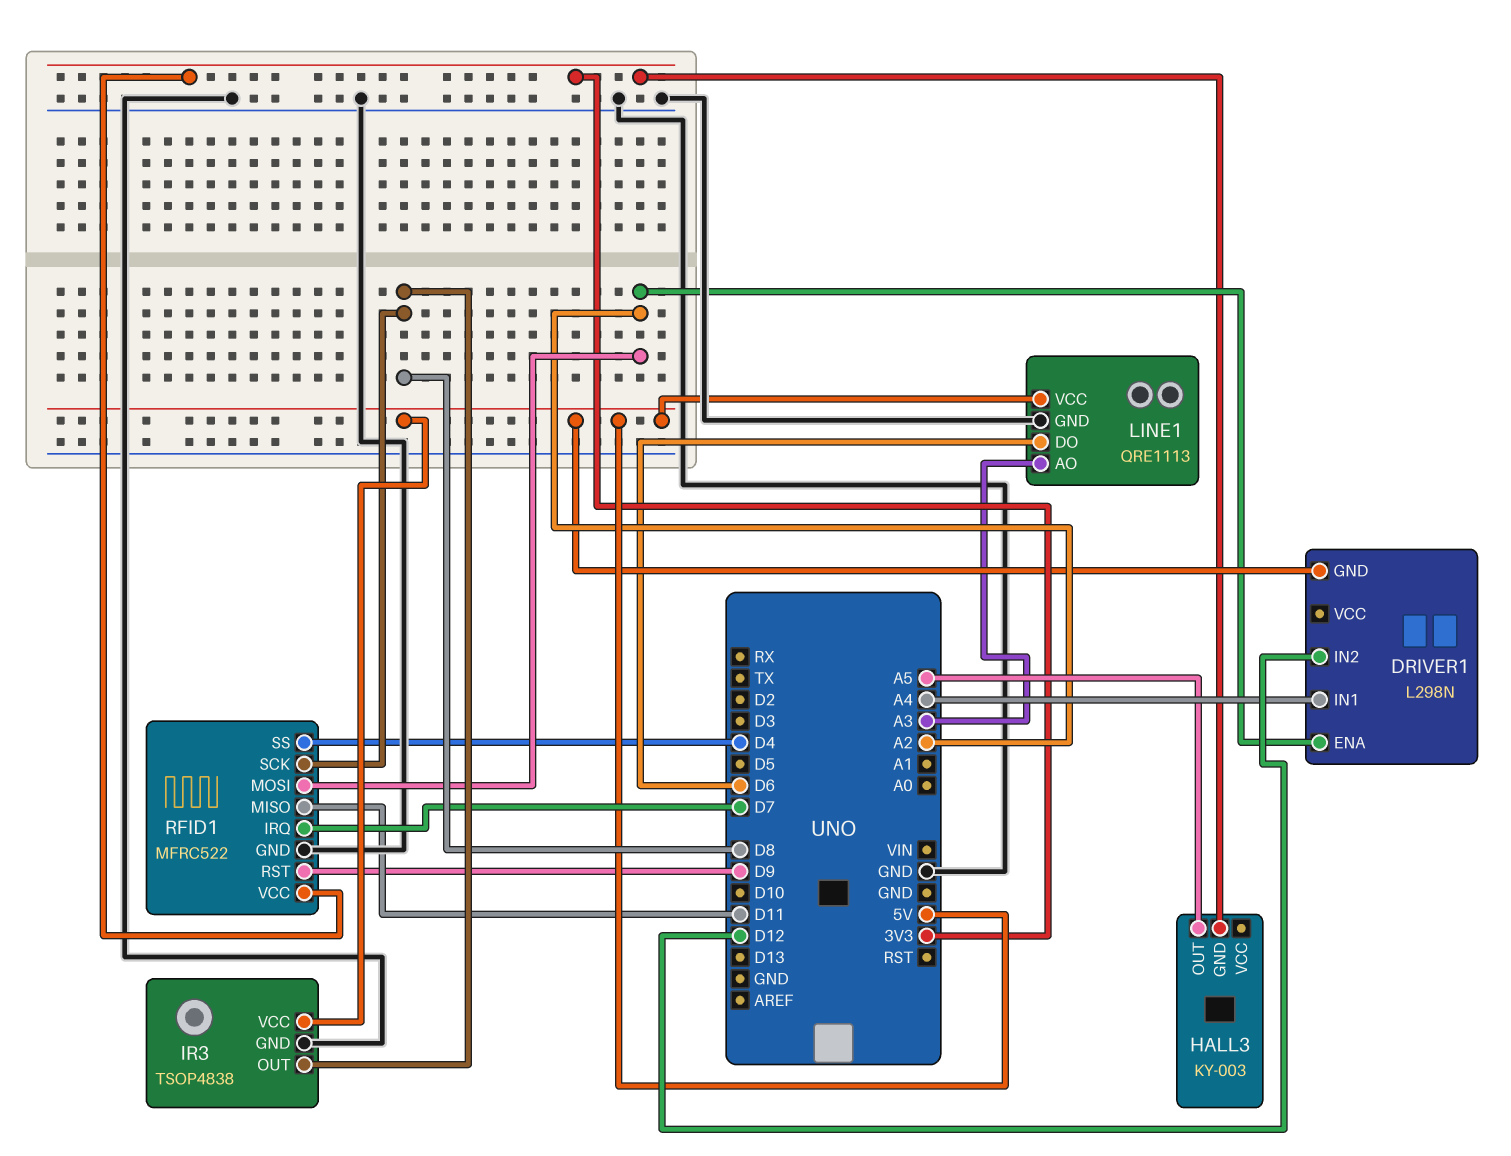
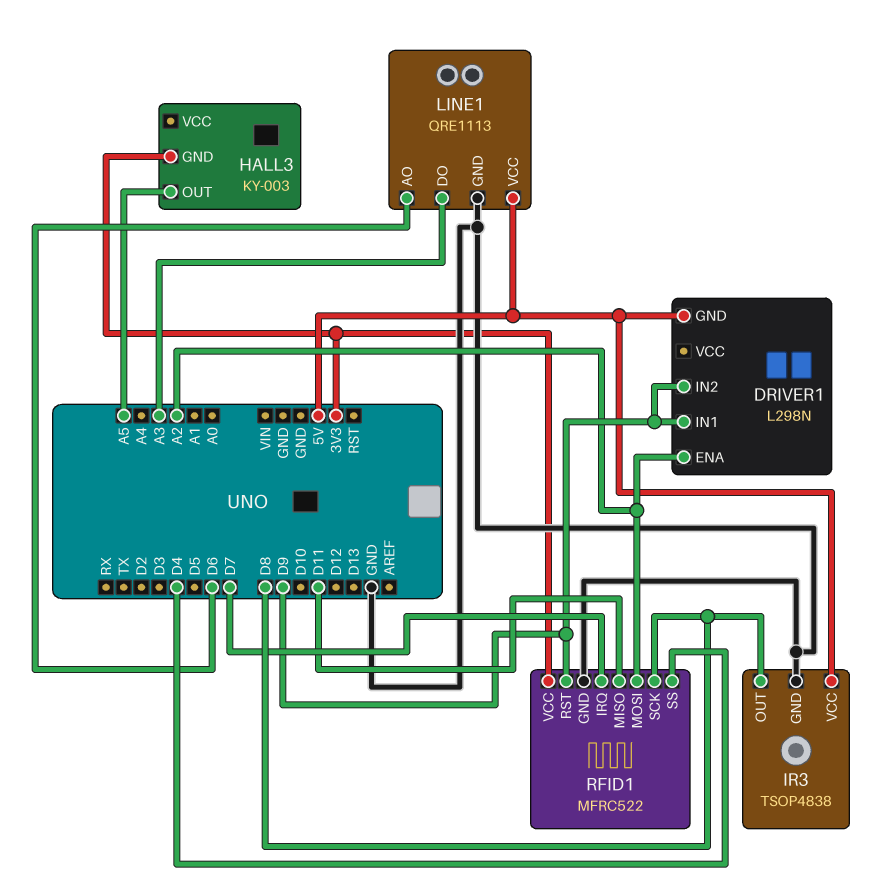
DRIVER1 pin IN1: A4 -> D9
DRIVER1 pin IN2: D12 -> D9
LINE1 pin AO: A3 -> D6
LINE1 pin DO: D6 -> A3

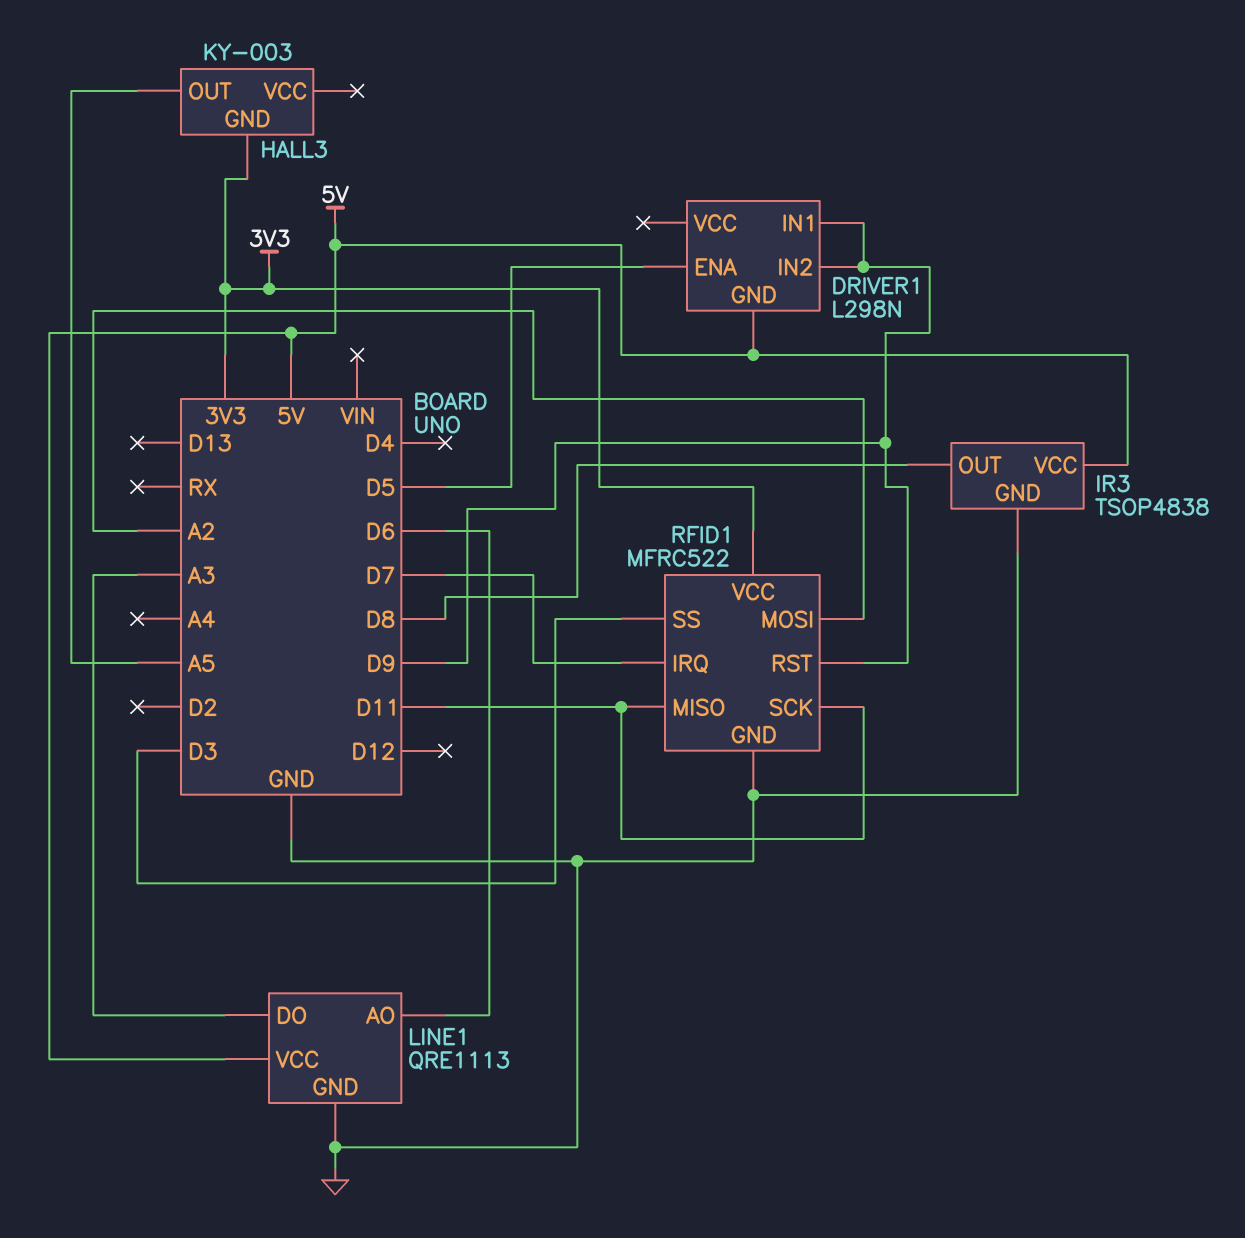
DRIVER1 pin ENA: A2 -> D5
RFID1 pin SCK: D8 -> D11
RFID1 pin SS: D4 -> D3

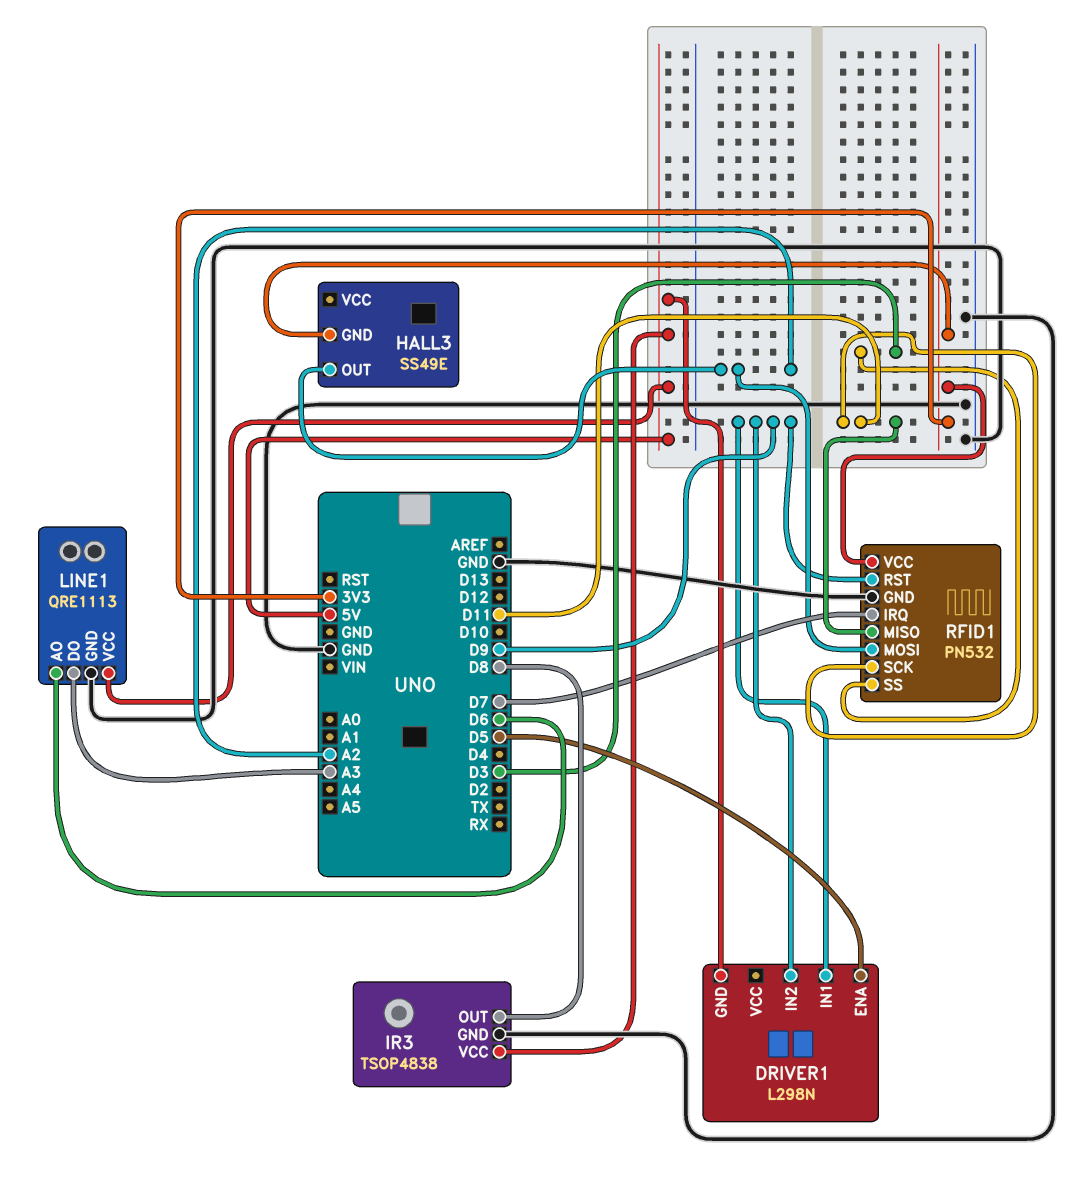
HALL3: KY-003 -> SS49E
HALL3 pin OUT: A5 -> A2
RFID1: MFRC522 -> PN532

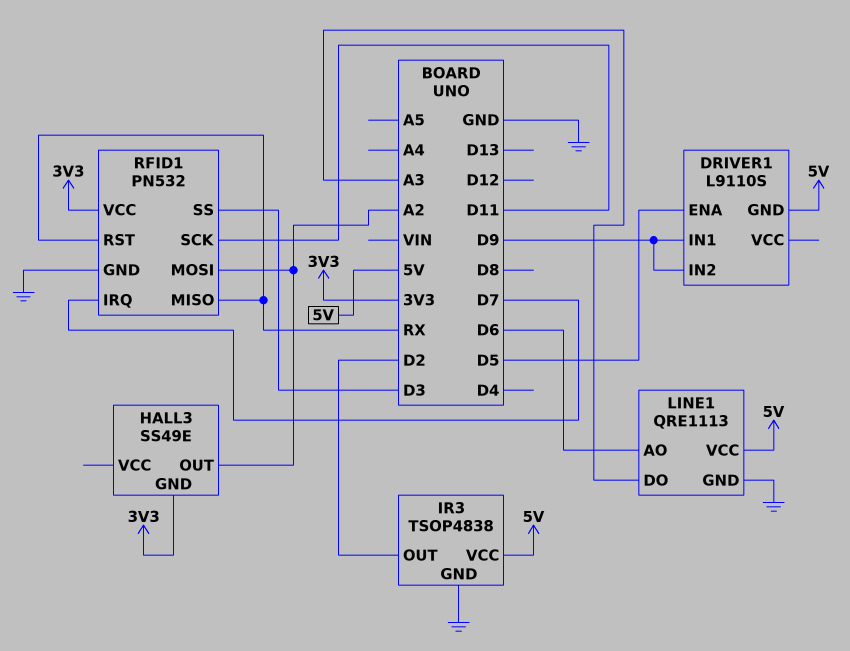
DRIVER1: L298N -> L9110S
IR3 pin OUT: D8 -> D2
RFID1 pin MISO: D11 -> RX
RFID1 pin RST: D9 -> RX

